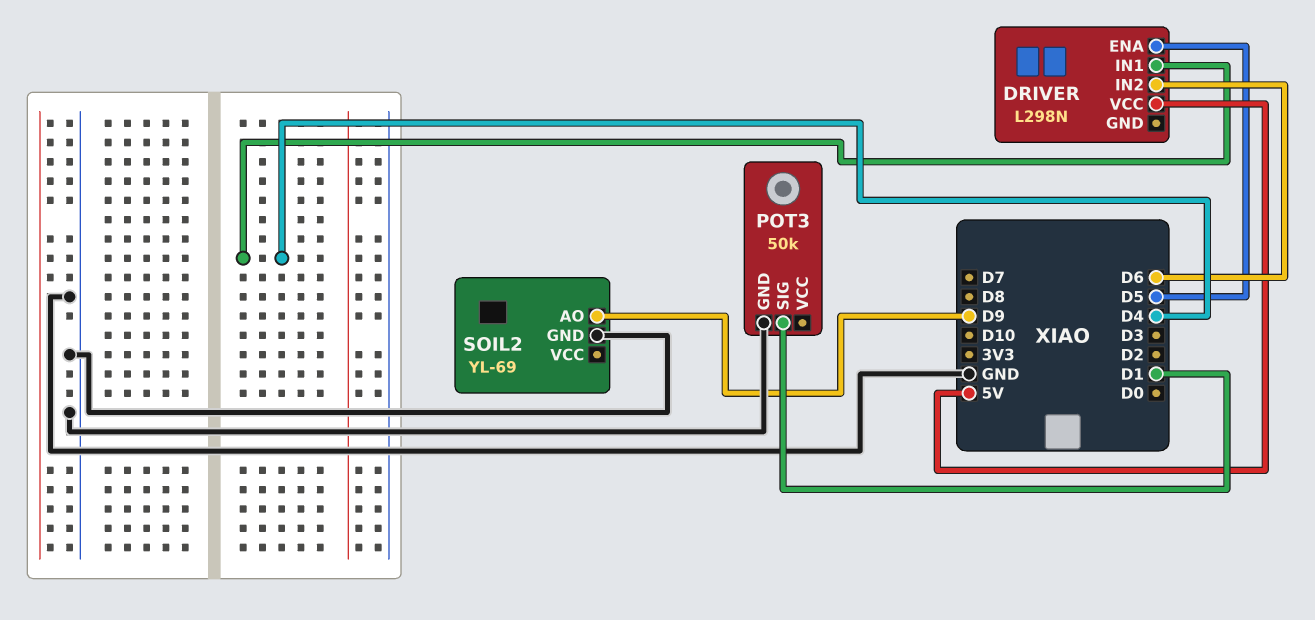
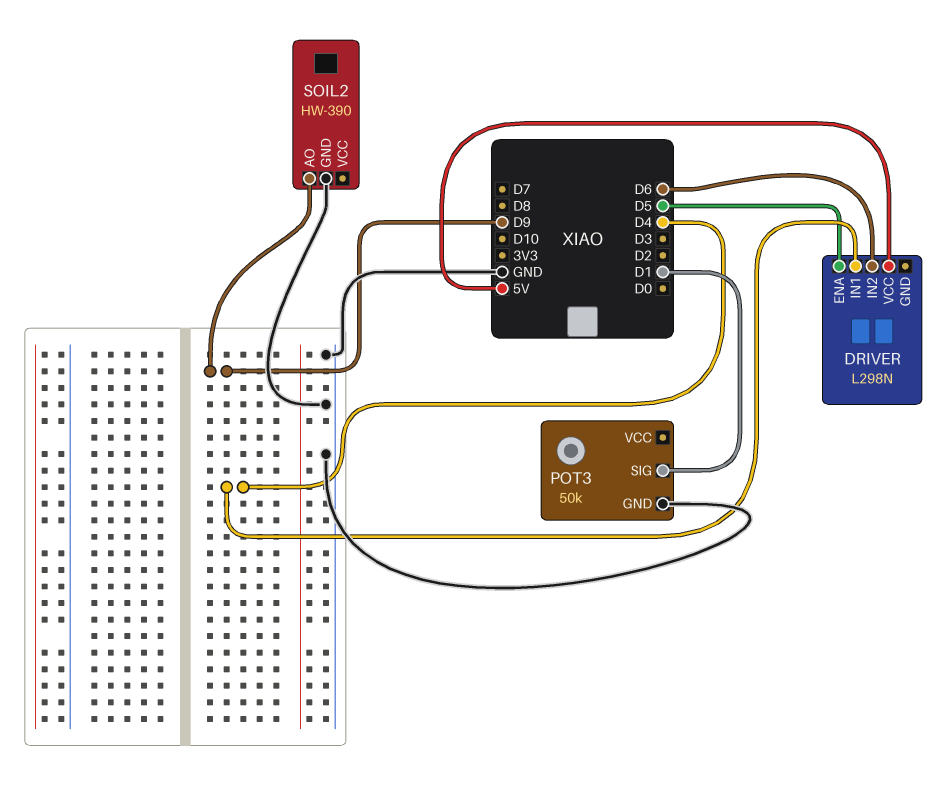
SOIL2: YL-69 -> HW-390

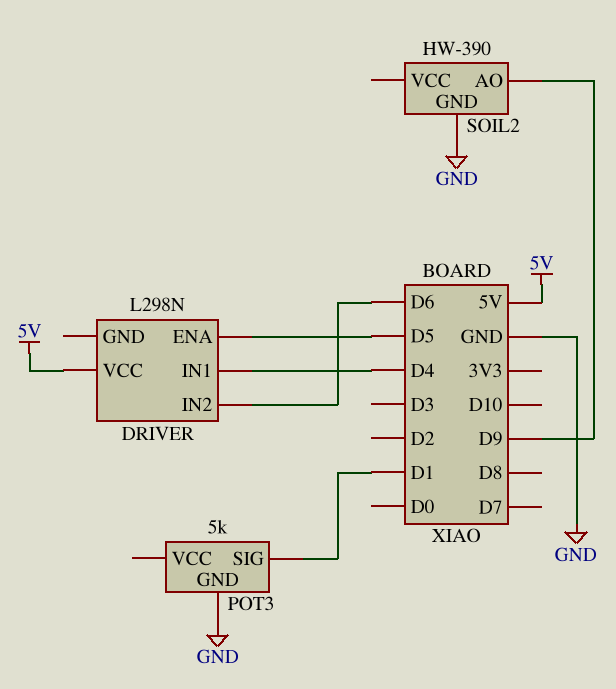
POT3: 50k -> 5k

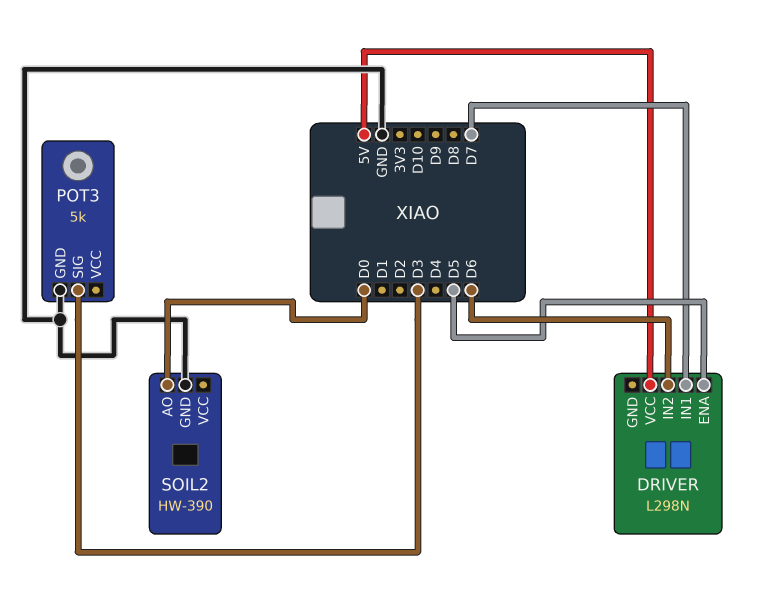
DRIVER pin IN1: D4 -> D7
POT3 pin SIG: D1 -> D3
SOIL2 pin AO: D9 -> D0

